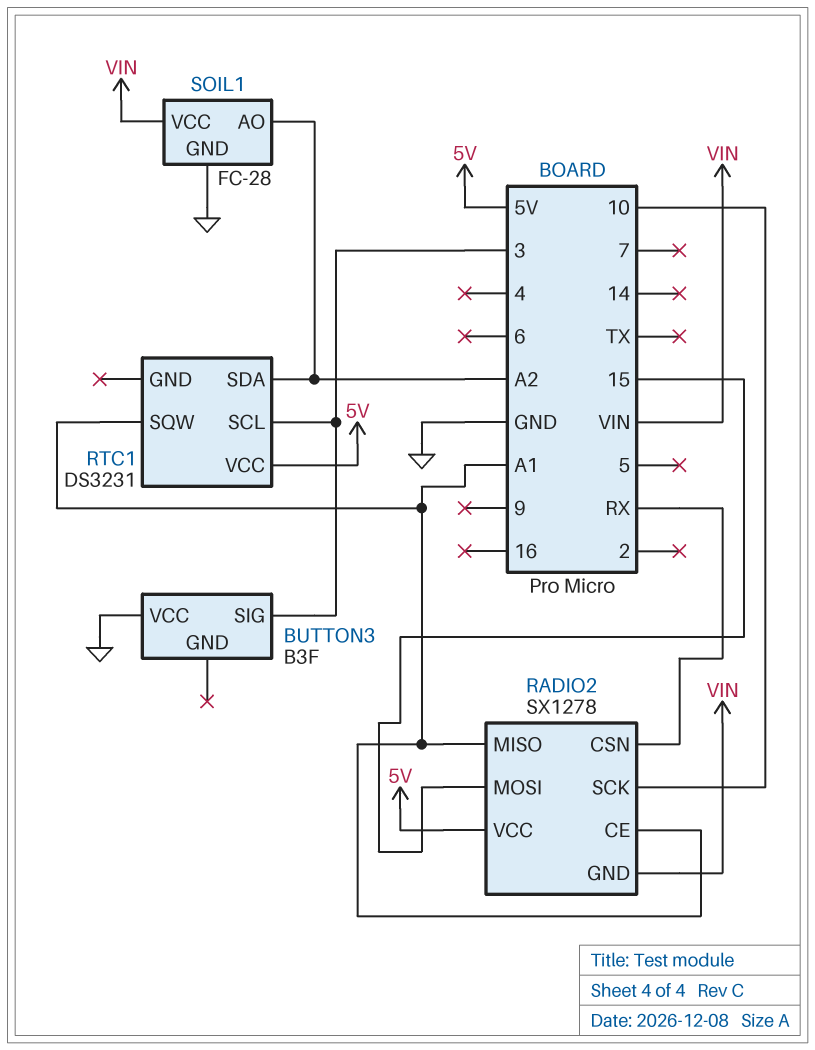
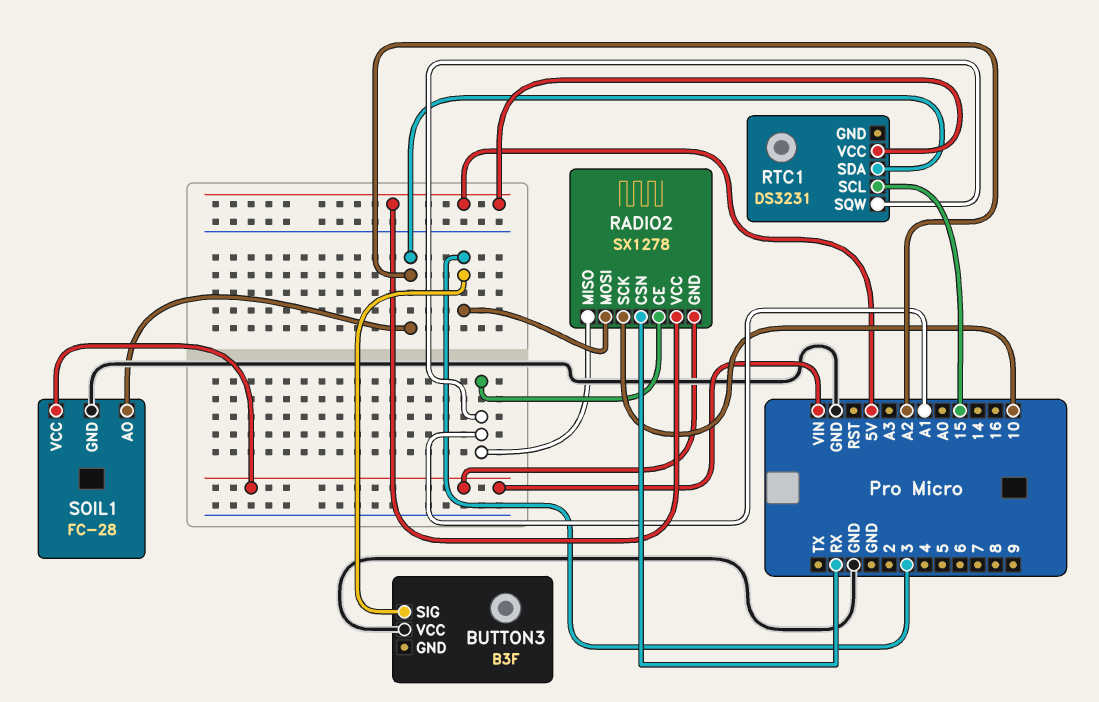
RADIO2 pin MOSI: 15 -> 3
RTC1 pin SCL: 3 -> 15

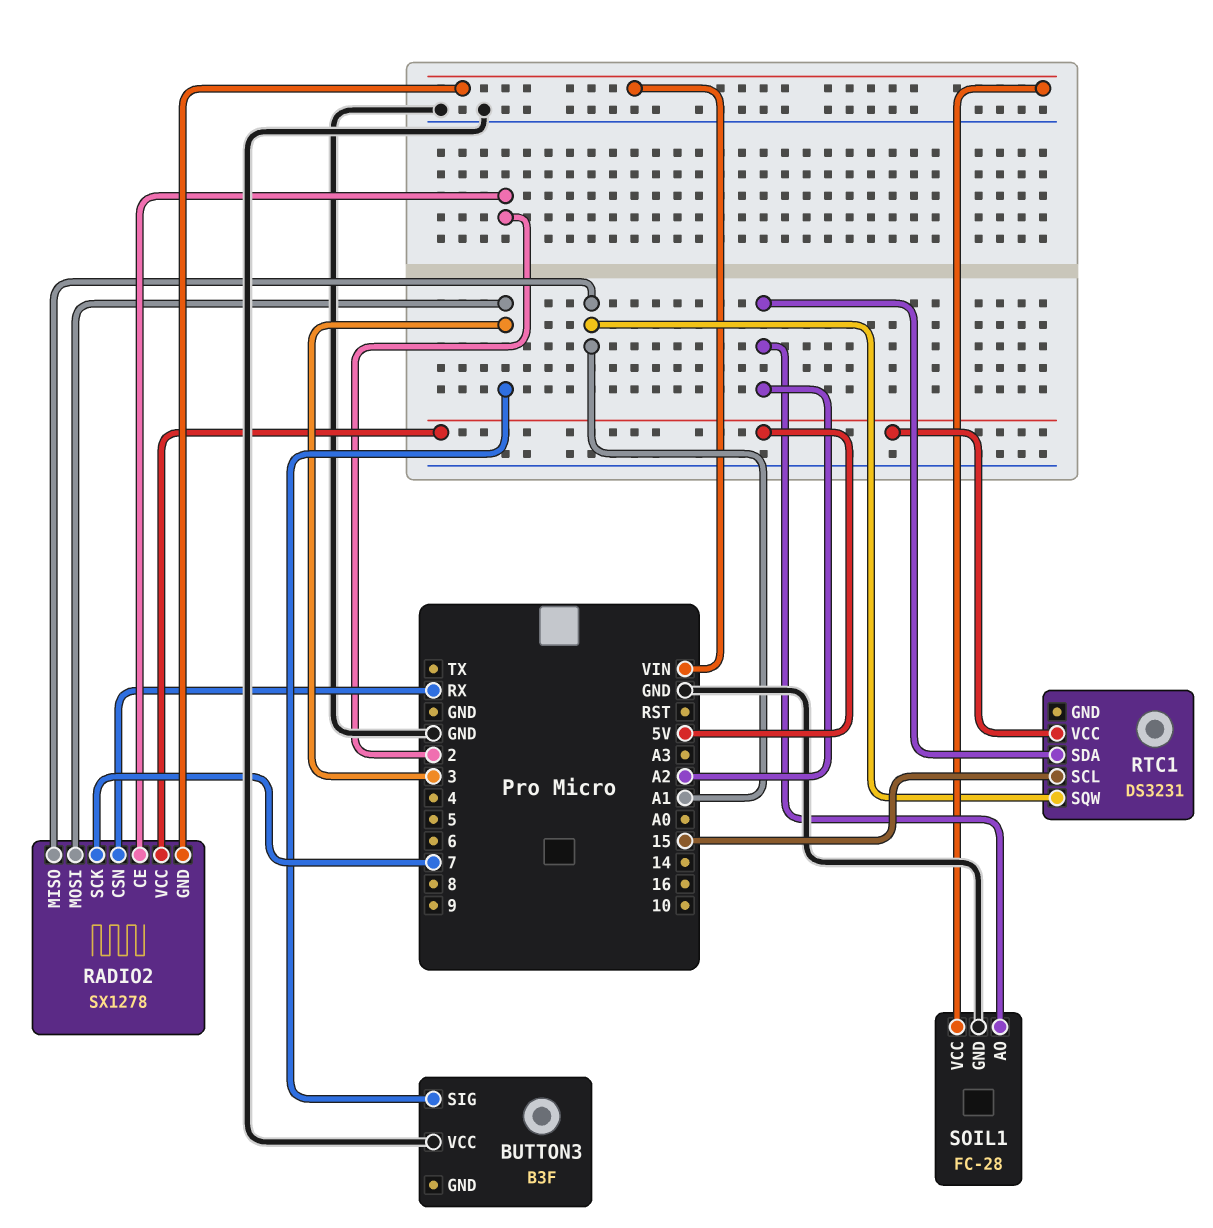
RADIO2 pin CE: A1 -> 2
RADIO2 pin SCK: 10 -> 7

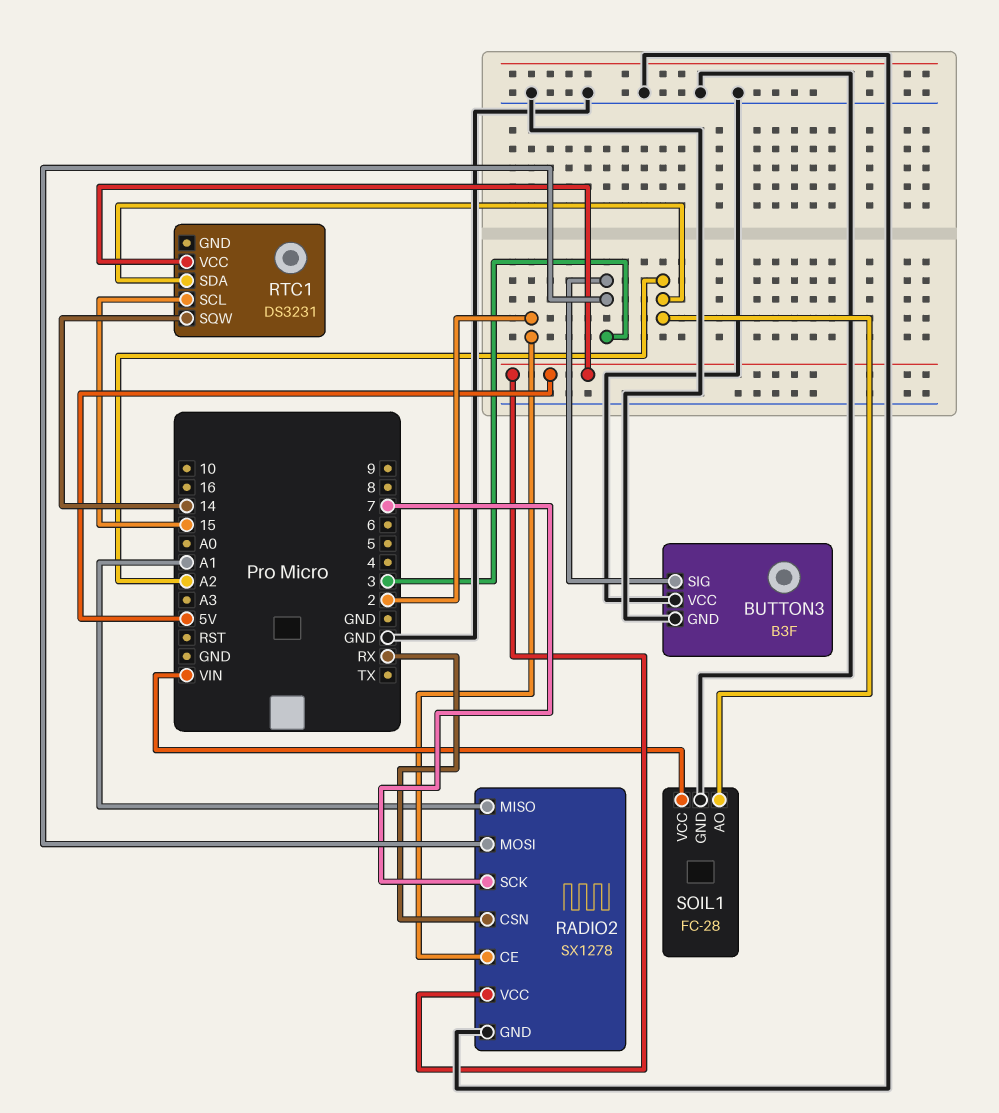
BUTTON3 pin GND: none -> GND
RADIO2 pin GND: VIN -> GND
RTC1 pin SQW: A1 -> 14

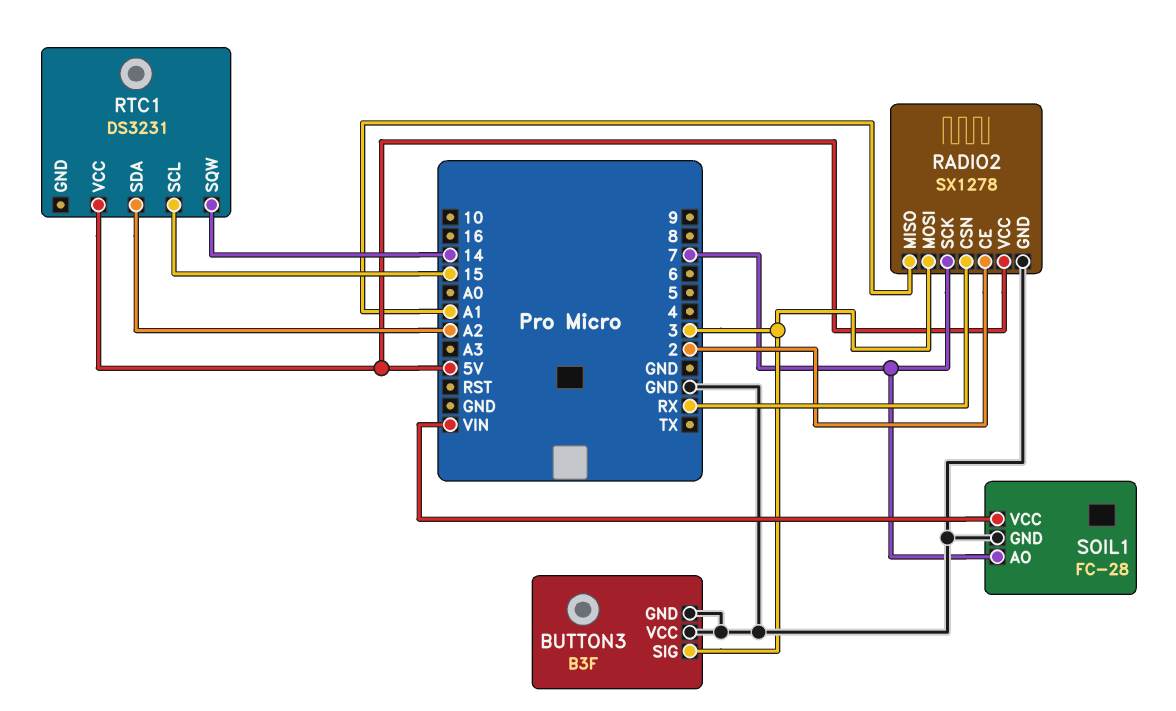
SOIL1 pin AO: A2 -> 7

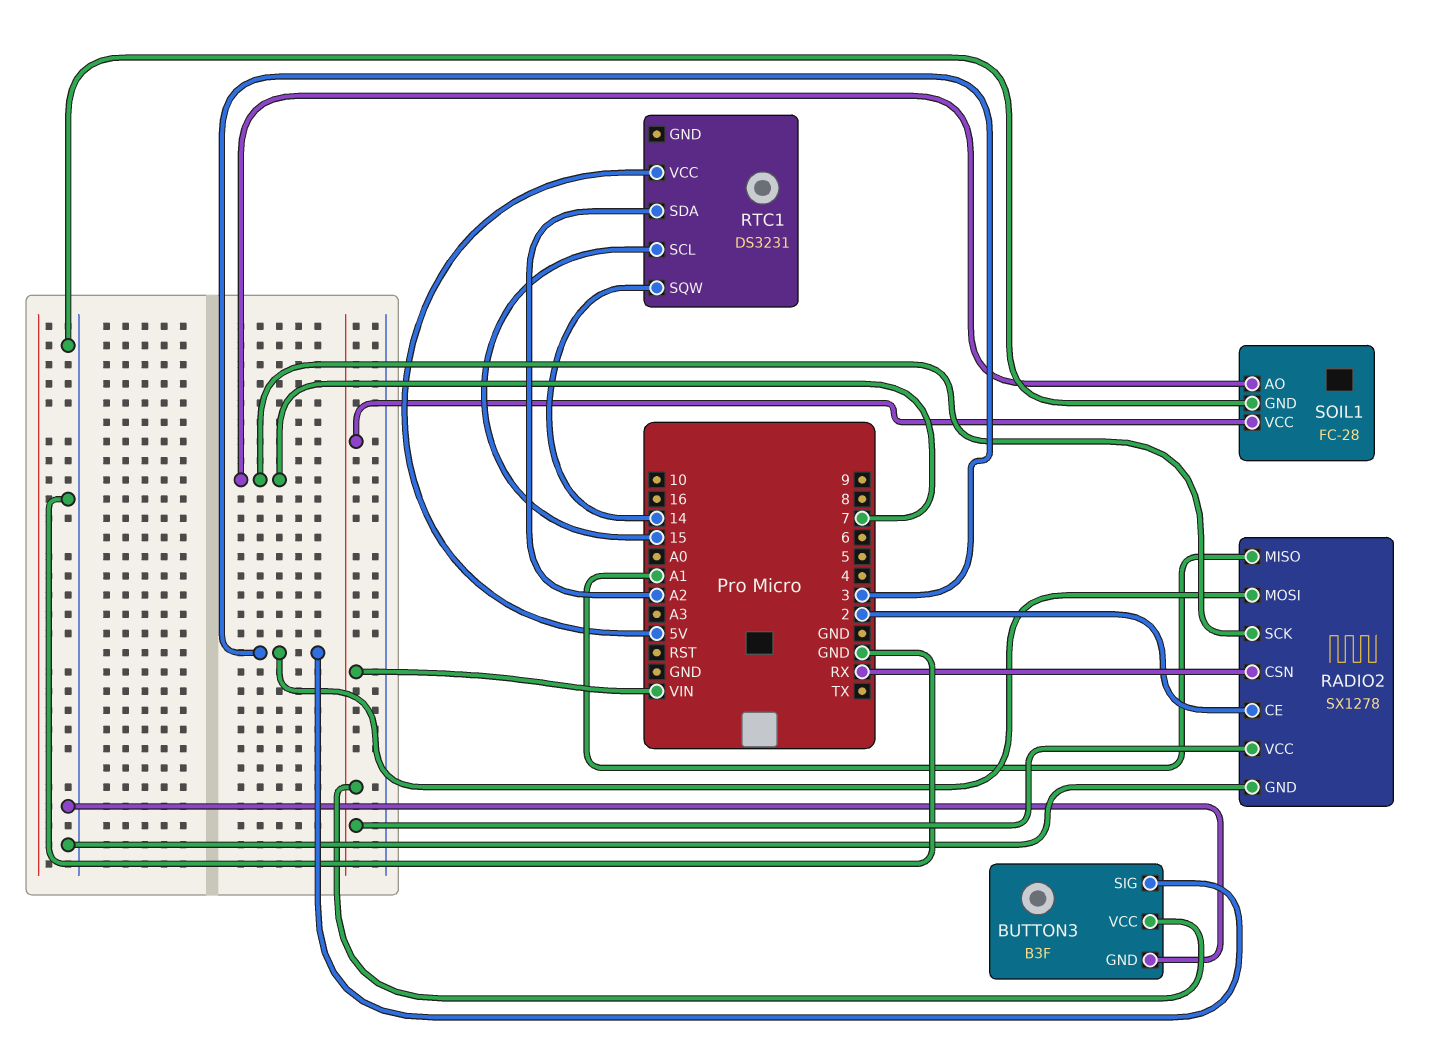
BUTTON3 pin VCC: GND -> VIN
RADIO2 pin VCC: 5V -> VIN

